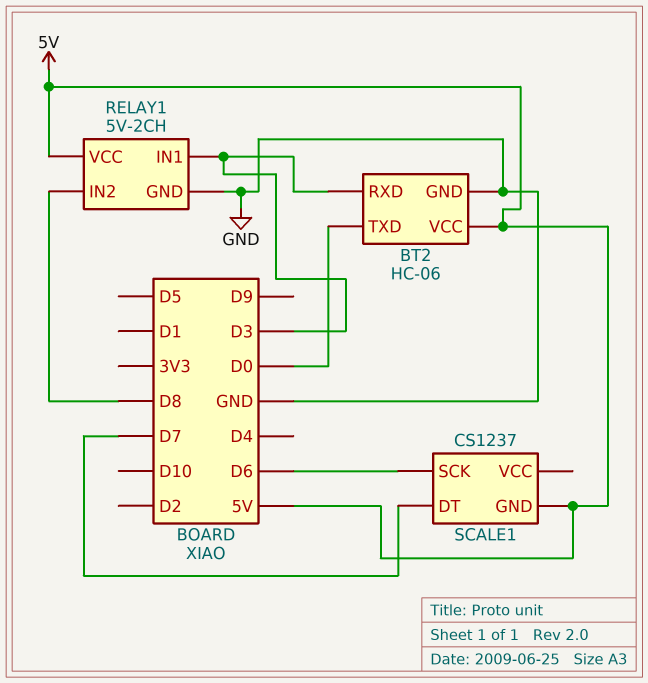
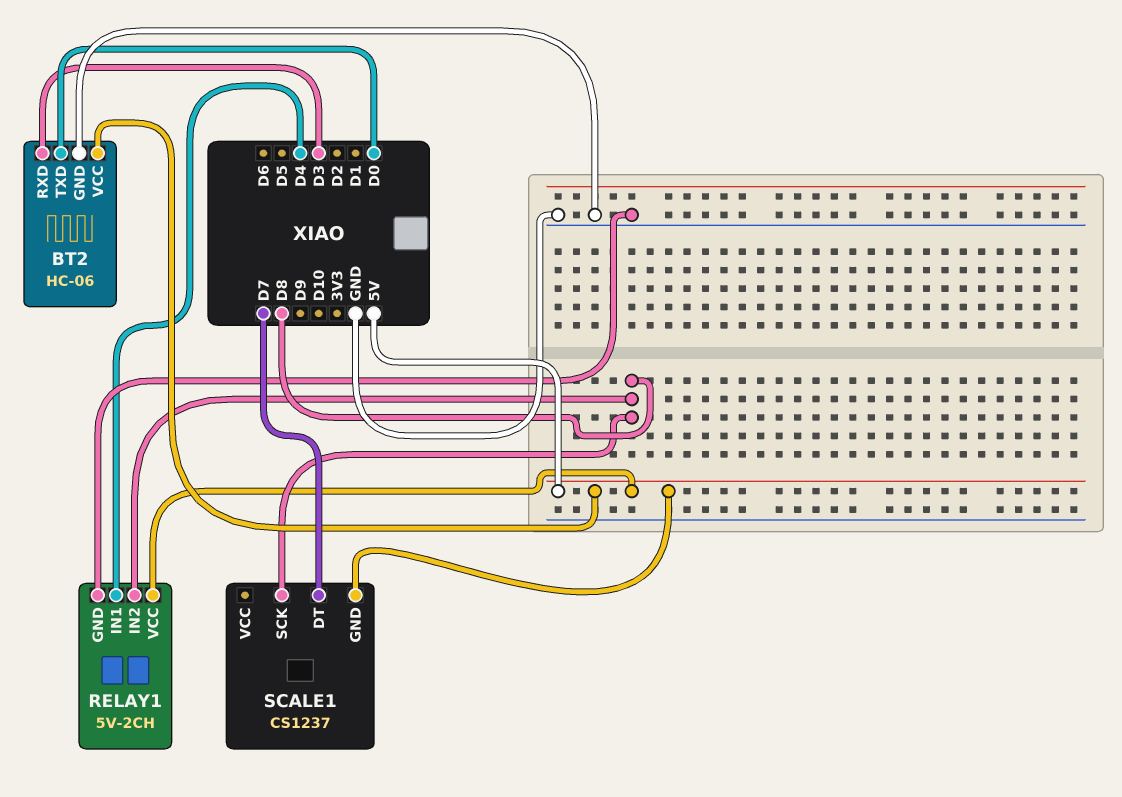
RELAY1 pin IN1: D3 -> D4
SCALE1 pin SCK: D6 -> D8

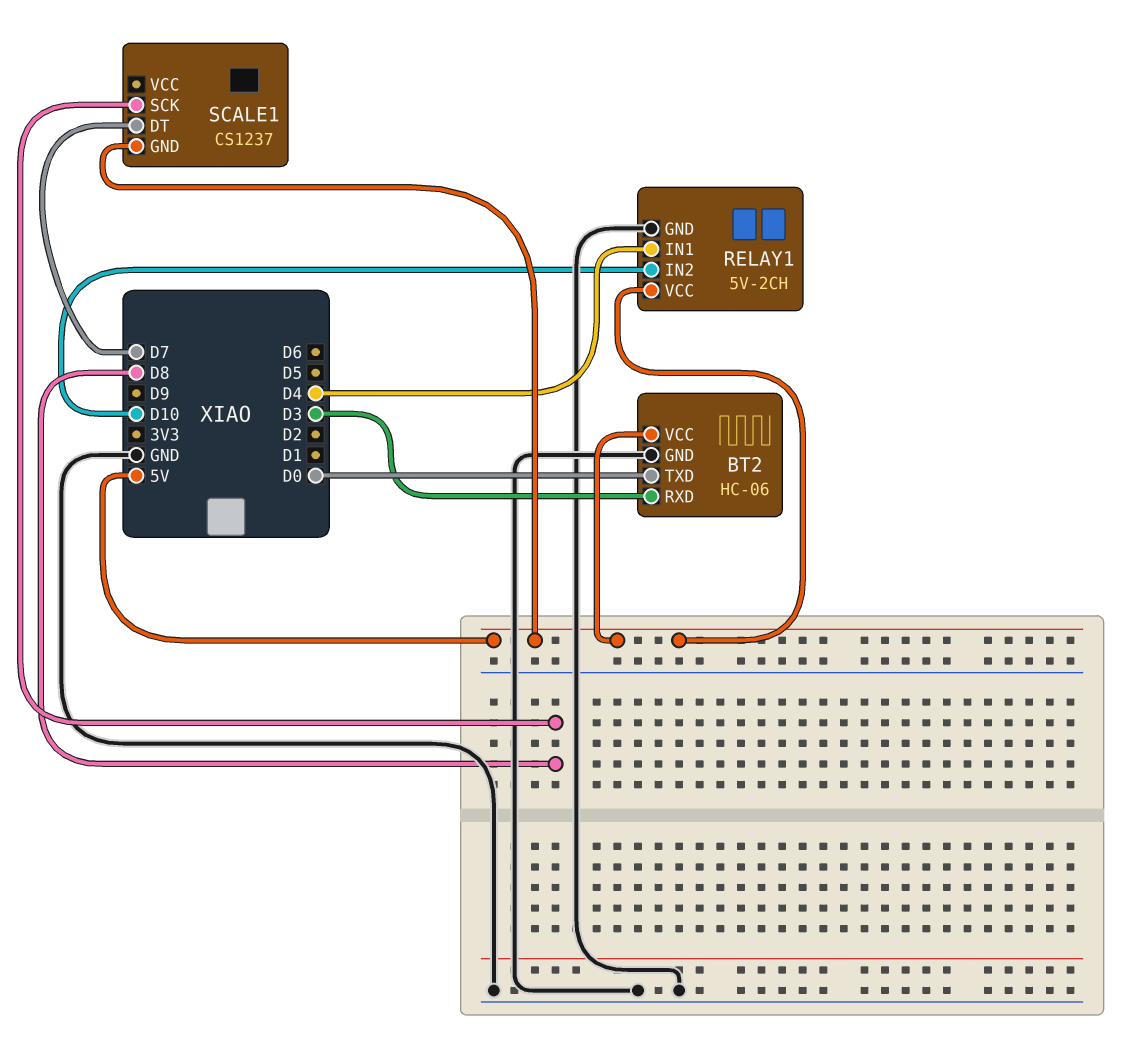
RELAY1 pin IN2: D8 -> D10

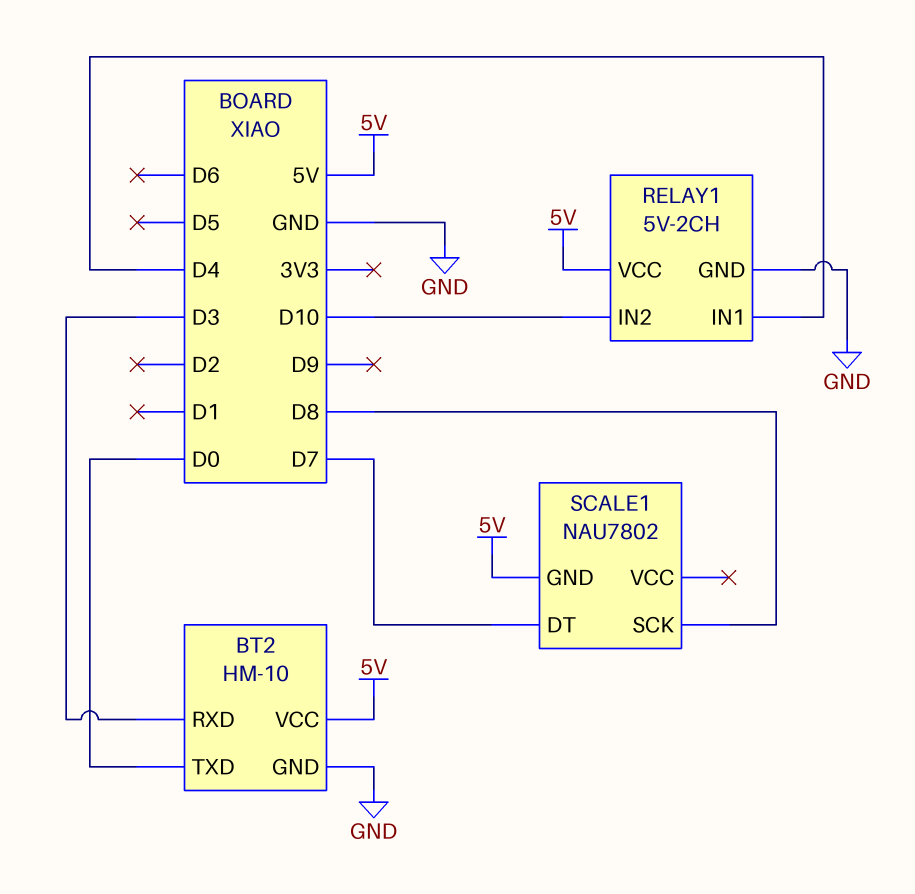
BT2: HC-06 -> HM-10
SCALE1: CS1237 -> NAU7802

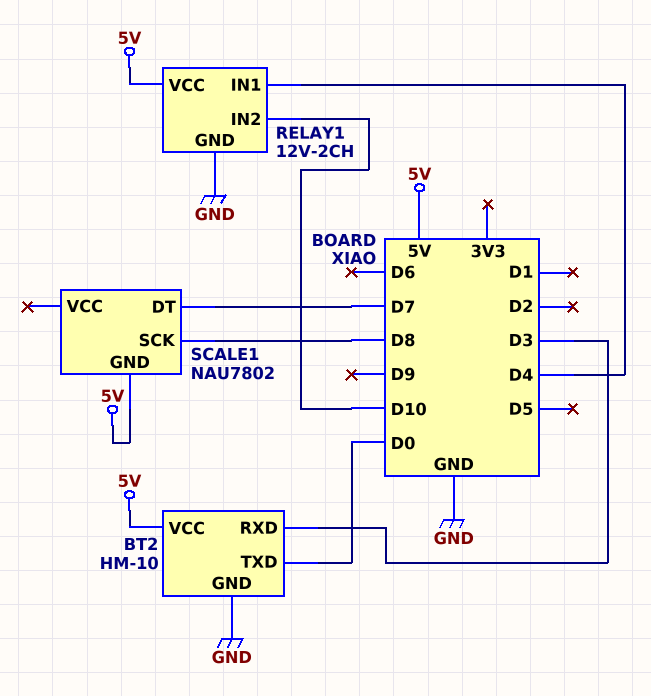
RELAY1: 5V-2CH -> 12V-2CH

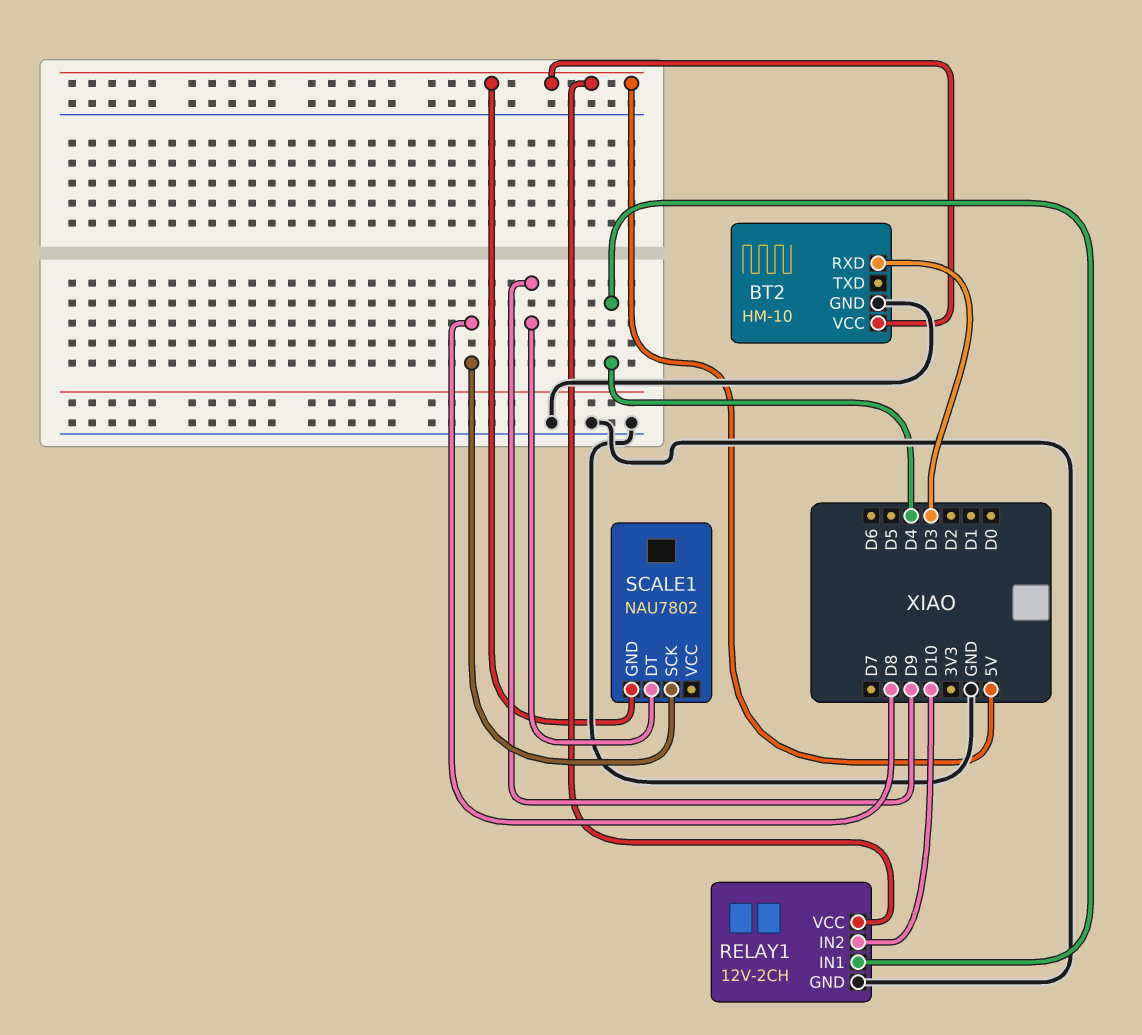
BT2 pin TXD: D0 -> none
SCALE1 pin DT: D7 -> D9

